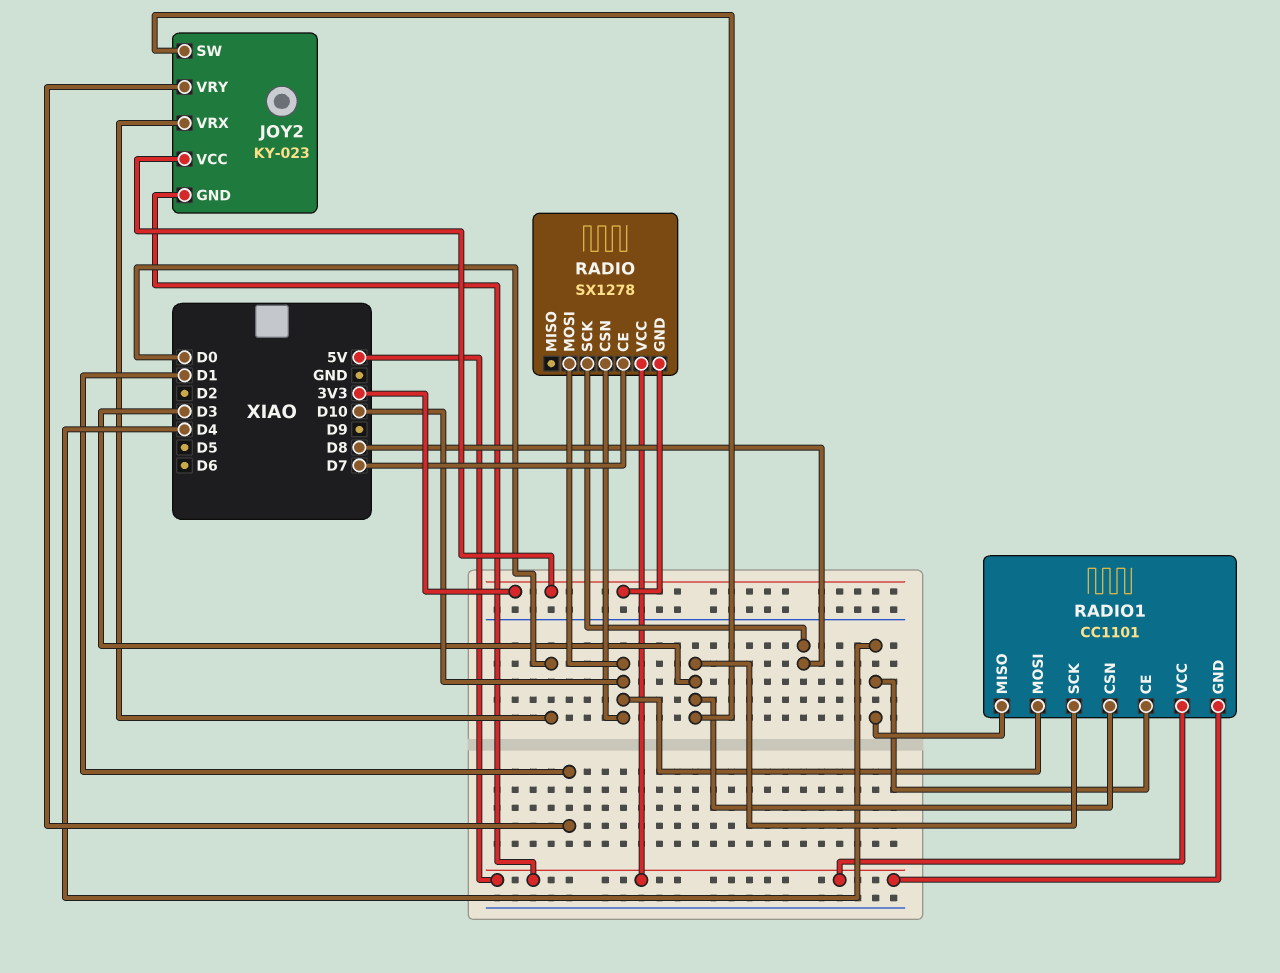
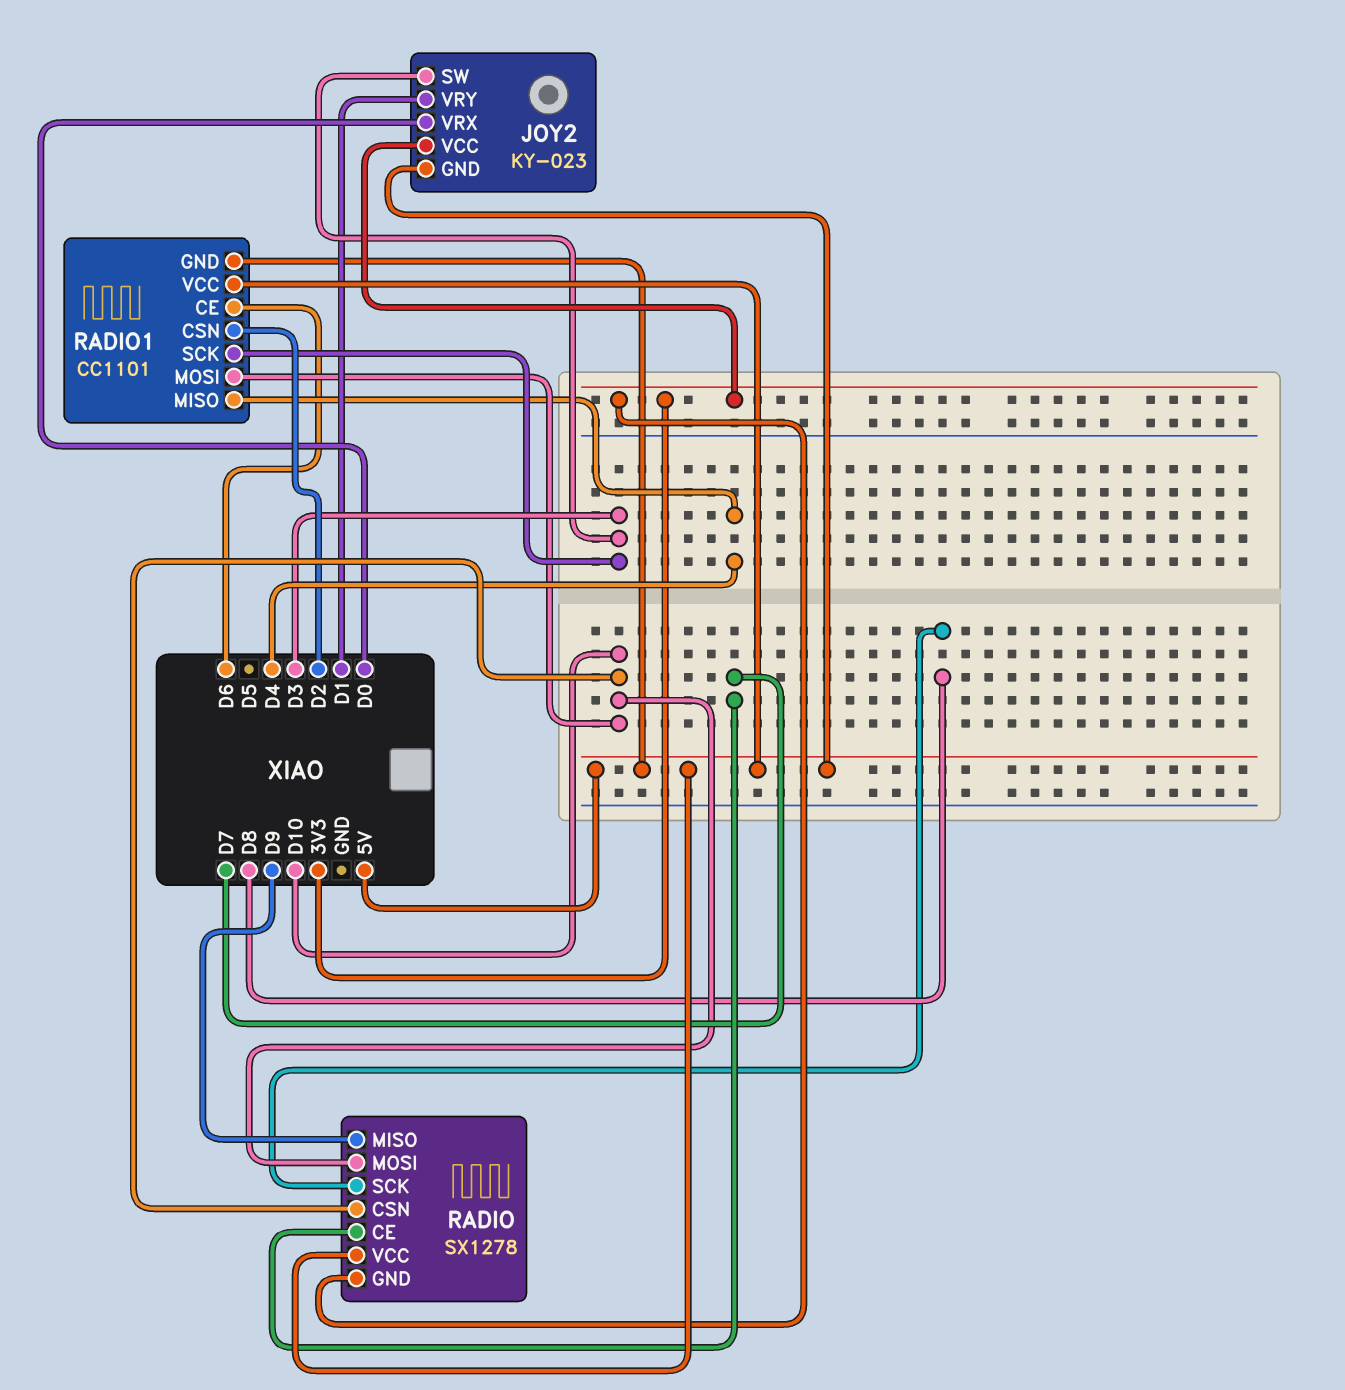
RADIO pin MISO: none -> D9
RADIO1 pin CE: D4 -> D6
RADIO1 pin CSN: D3 -> D2

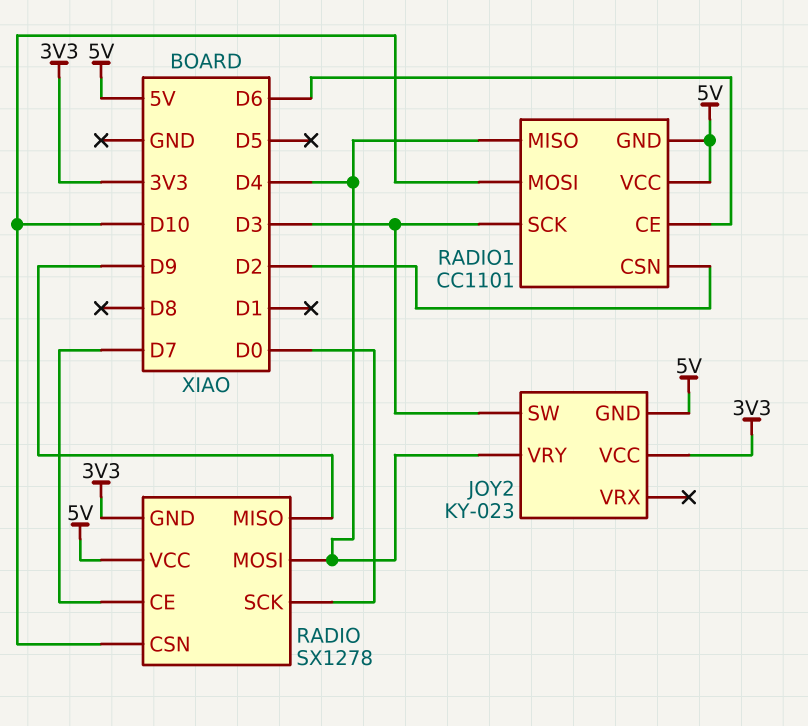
JOY2 pin VRX: D0 -> none
JOY2 pin VRY: D1 -> D4
RADIO pin MOSI: D10 -> D4
RADIO pin SCK: D8 -> D0

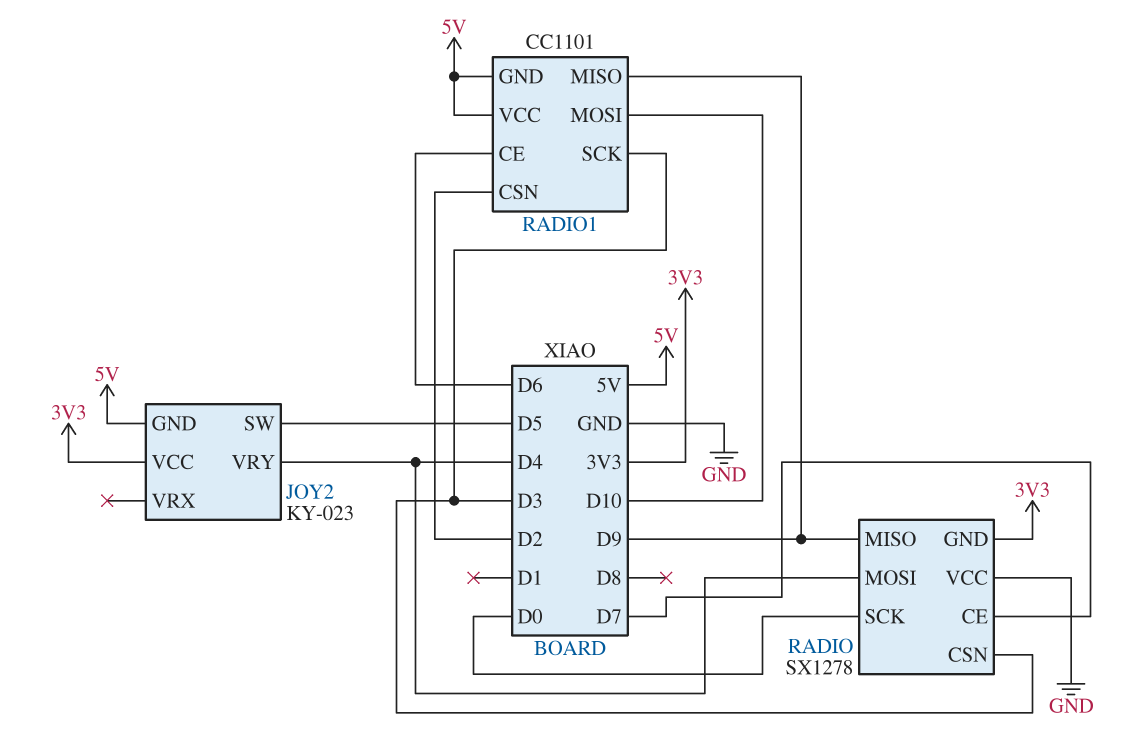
JOY2 pin SW: D3 -> D5
RADIO pin CSN: D10 -> D3
RADIO pin VCC: 5V -> GND
RADIO1 pin MISO: D4 -> D9

